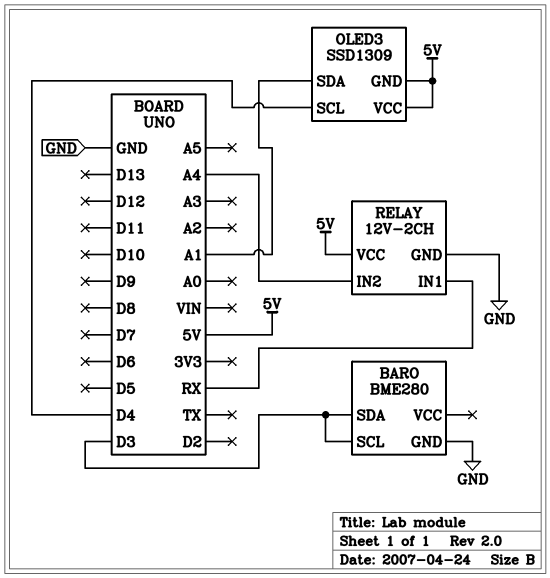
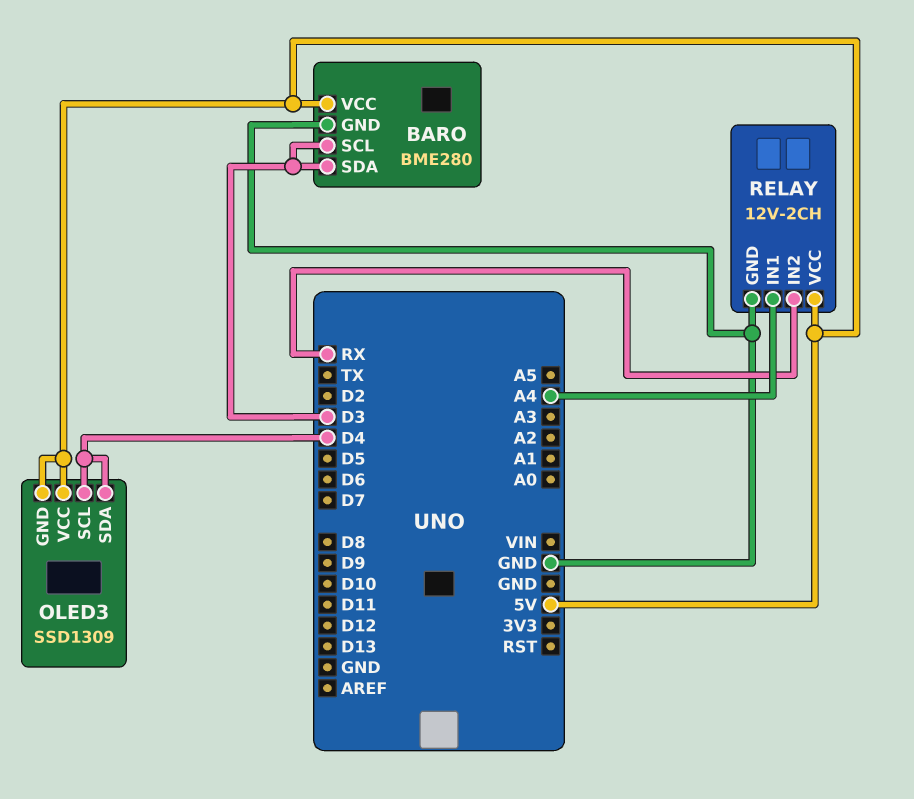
BARO pin VCC: none -> 5V
OLED3 pin SDA: A1 -> D4
RELAY pin IN1: RX -> A4
RELAY pin IN2: A4 -> RX

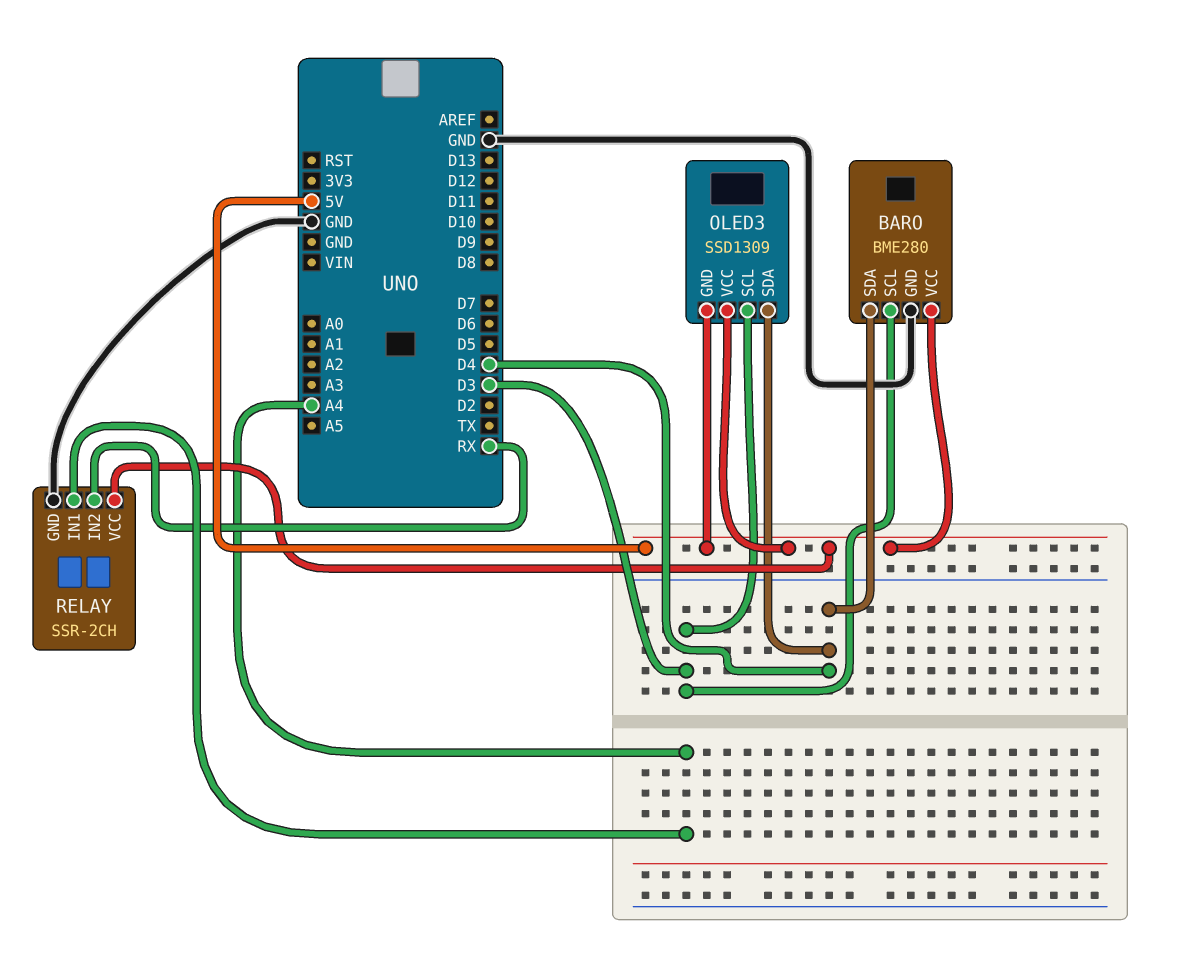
BARO pin SDA: D3 -> D4
OLED3 pin SCL: D4 -> D3
RELAY: 12V-2CH -> SSR-2CH

